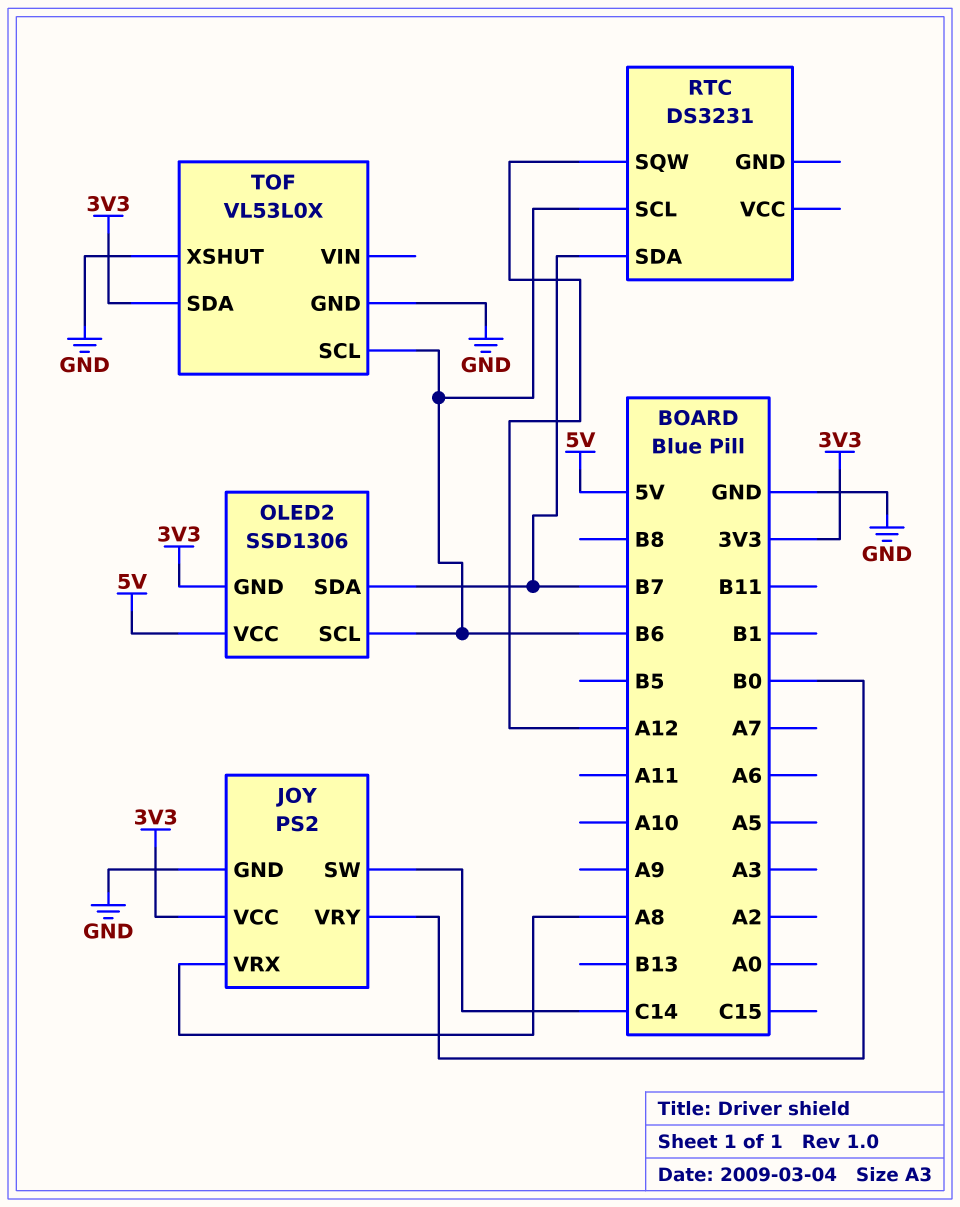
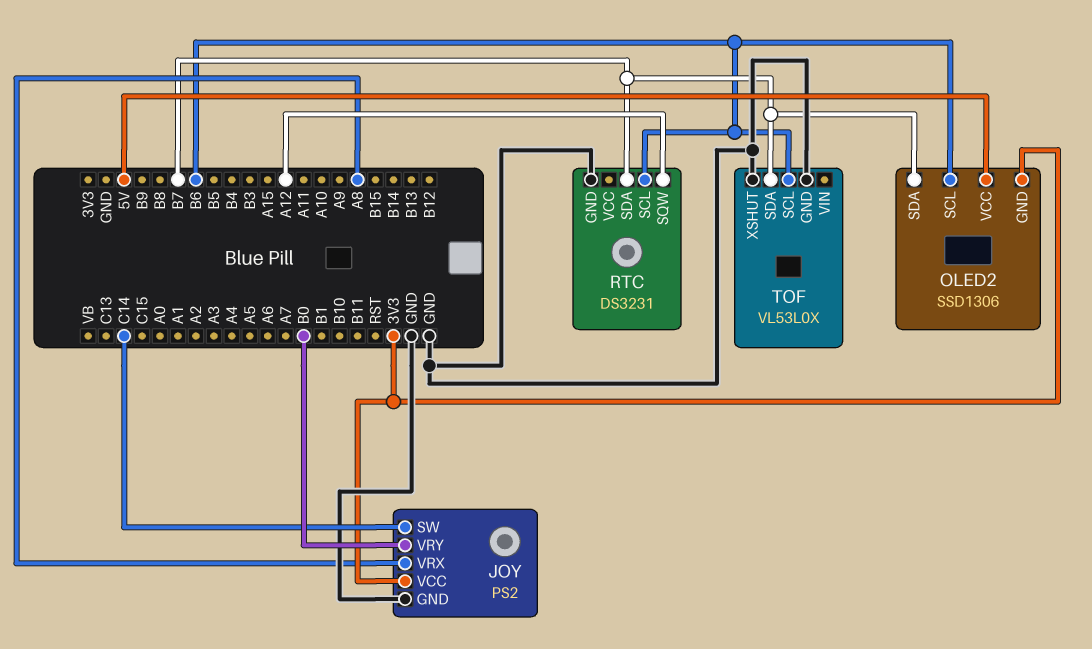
RTC pin GND: none -> GND
TOF pin SDA: 3V3 -> B7

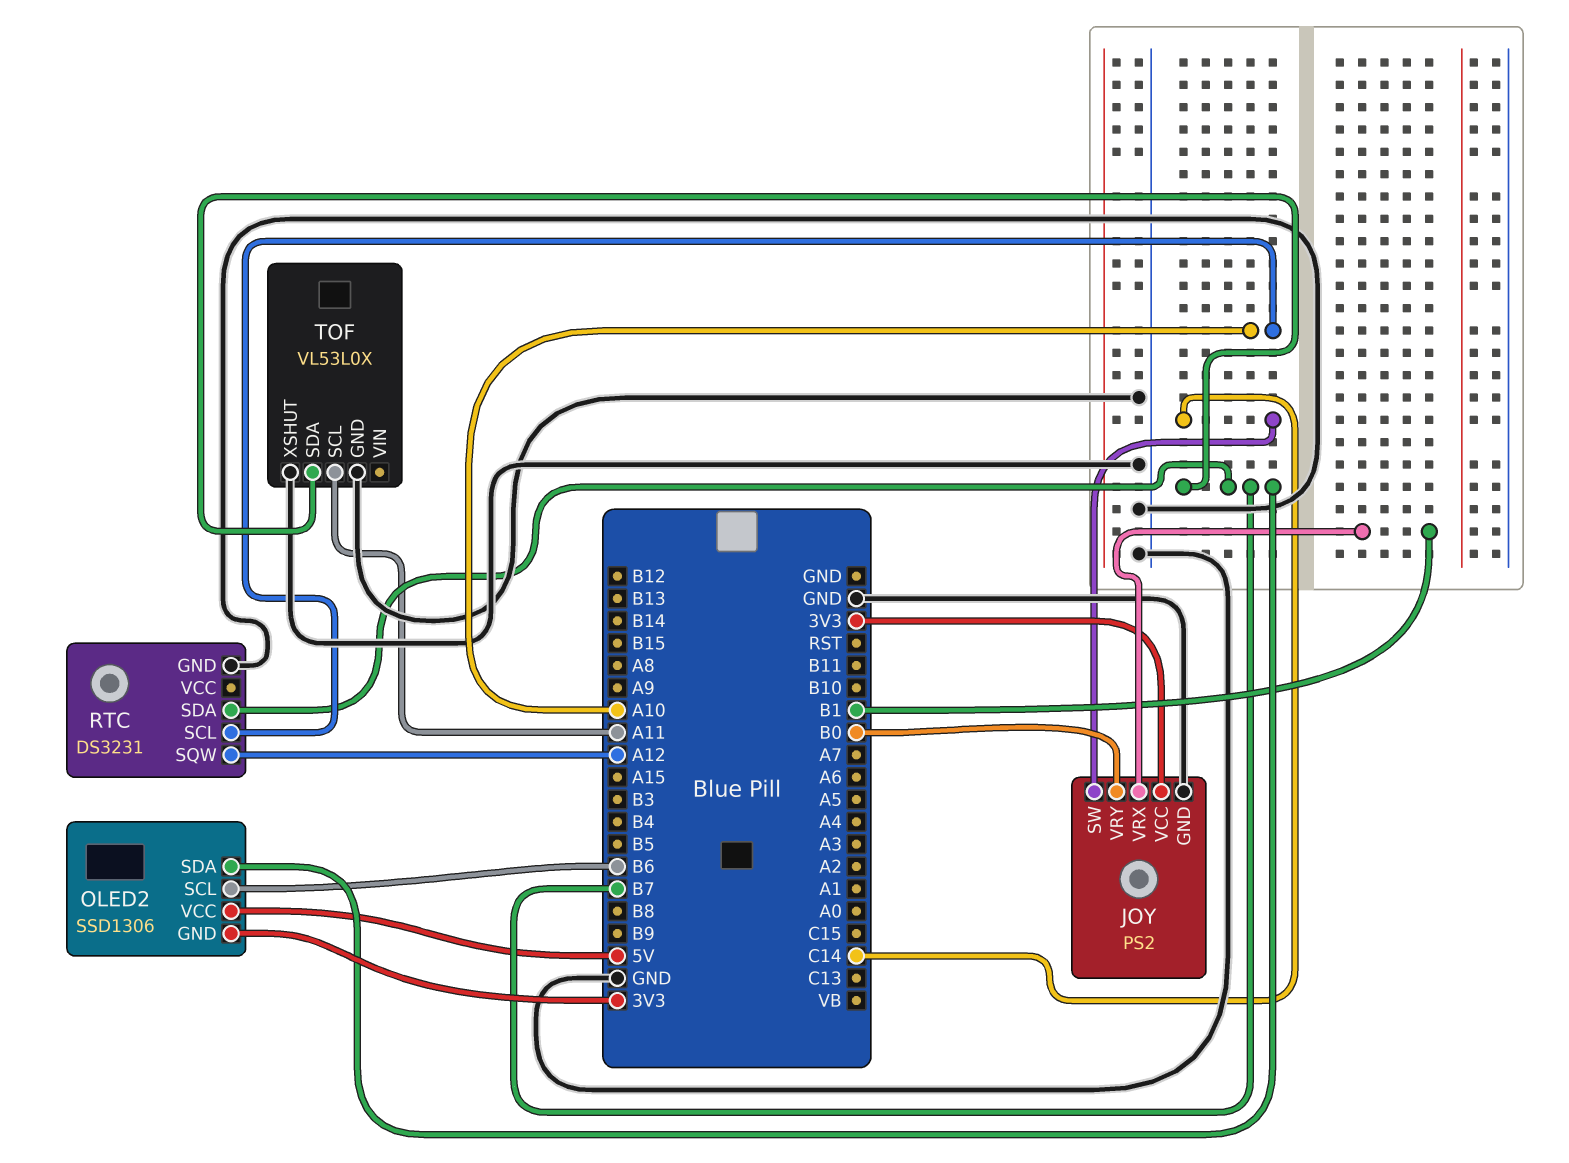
JOY pin VRX: A8 -> B1
RTC pin SCL: B6 -> A10
TOF pin SCL: B6 -> A11

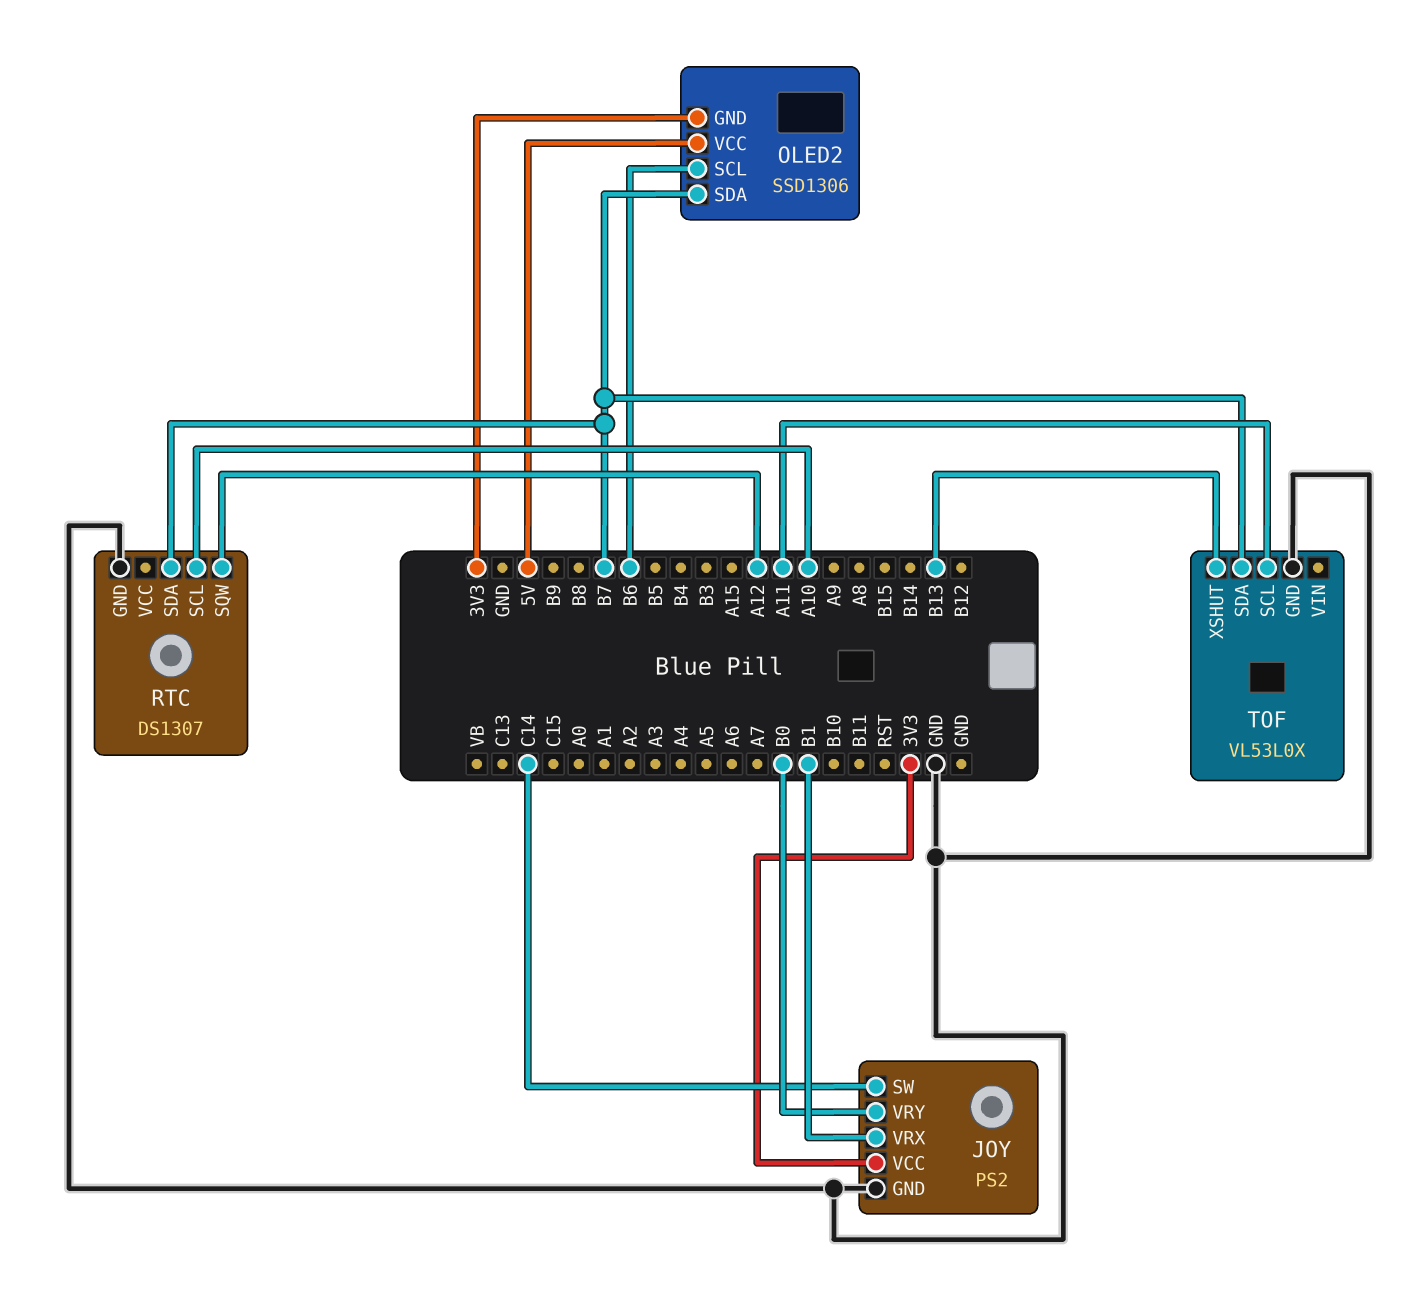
RTC: DS3231 -> DS1307
TOF pin XSHUT: GND -> B13

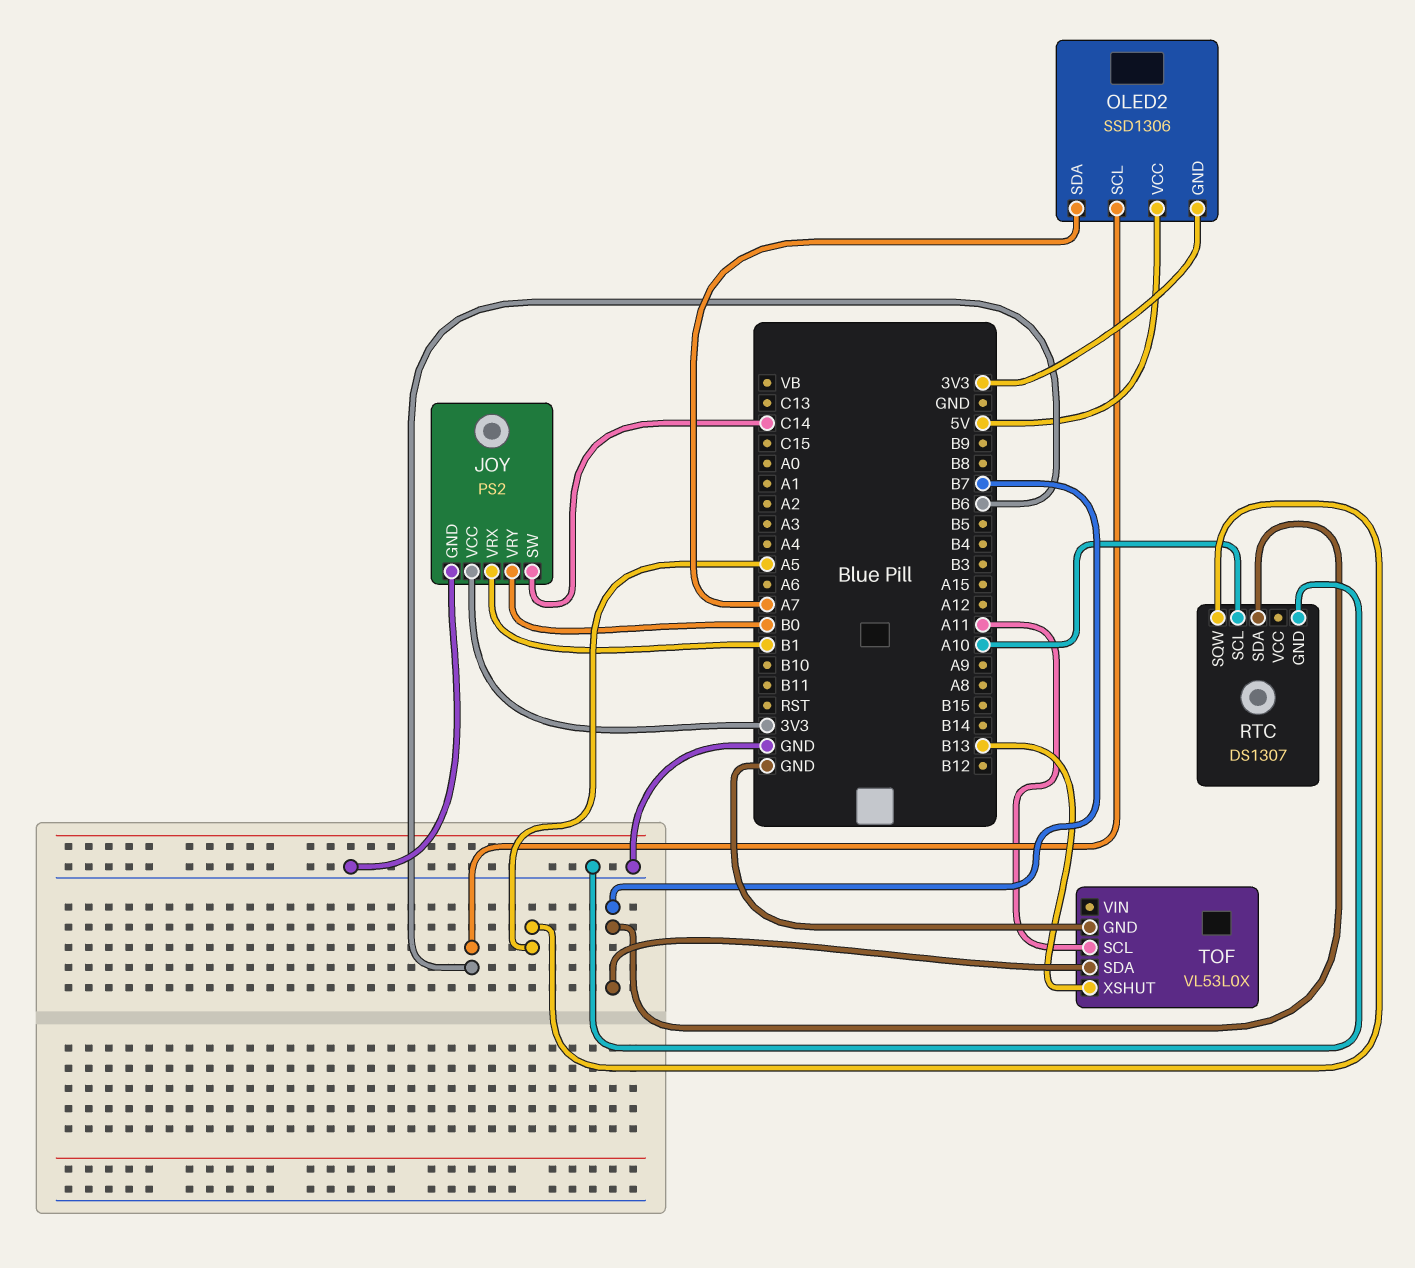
OLED2 pin SDA: B7 -> A7
RTC pin SQW: A12 -> A5

